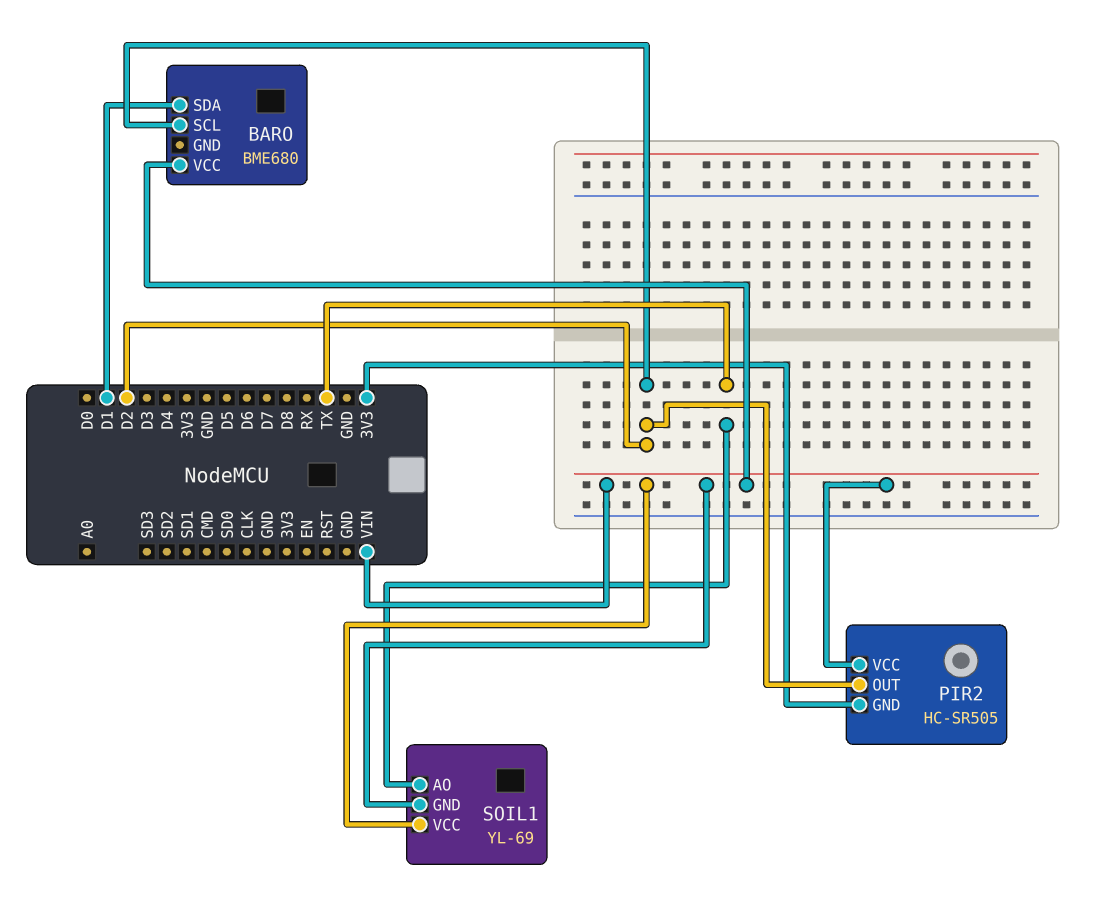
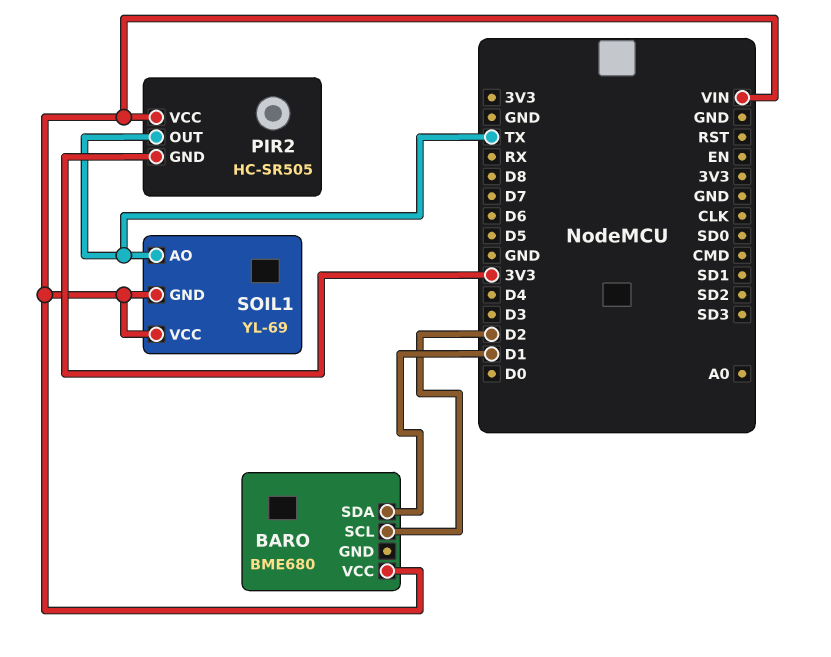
PIR2 pin OUT: D2 -> TX

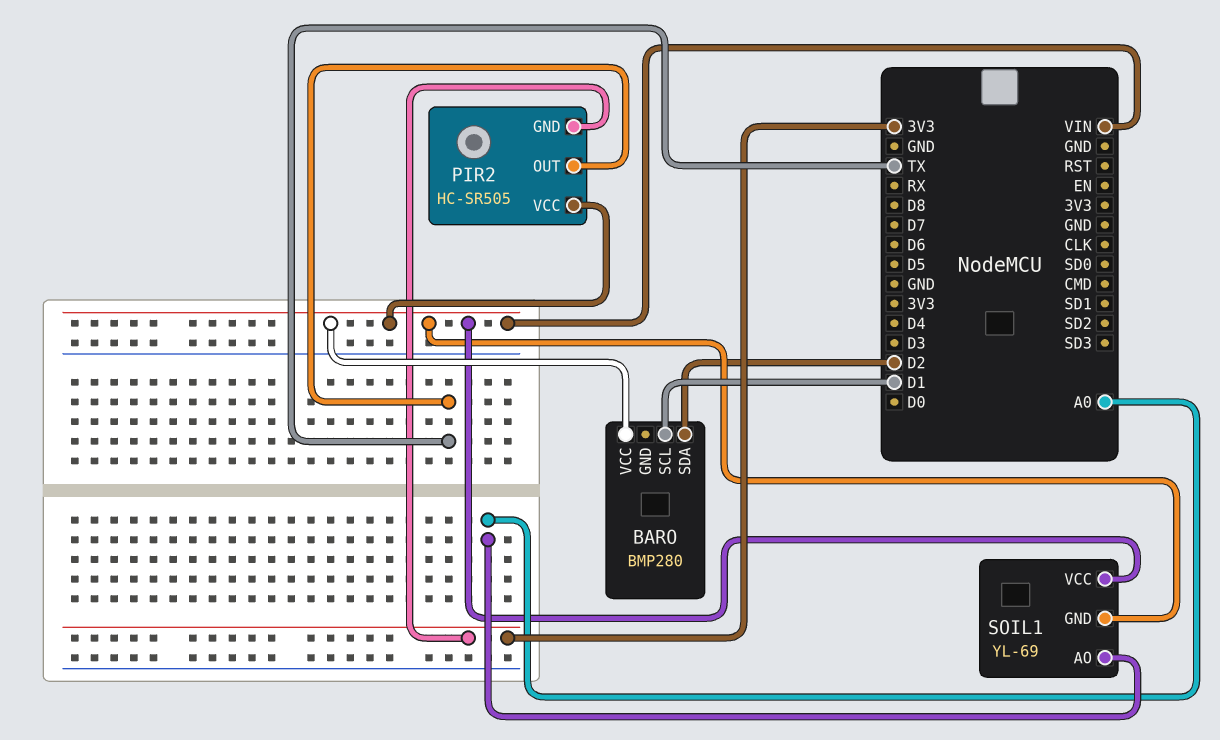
BARO: BME680 -> BMP280
BARO pin SCL: D2 -> D1
BARO pin SDA: D1 -> D2
SOIL1 pin AO: TX -> A0

